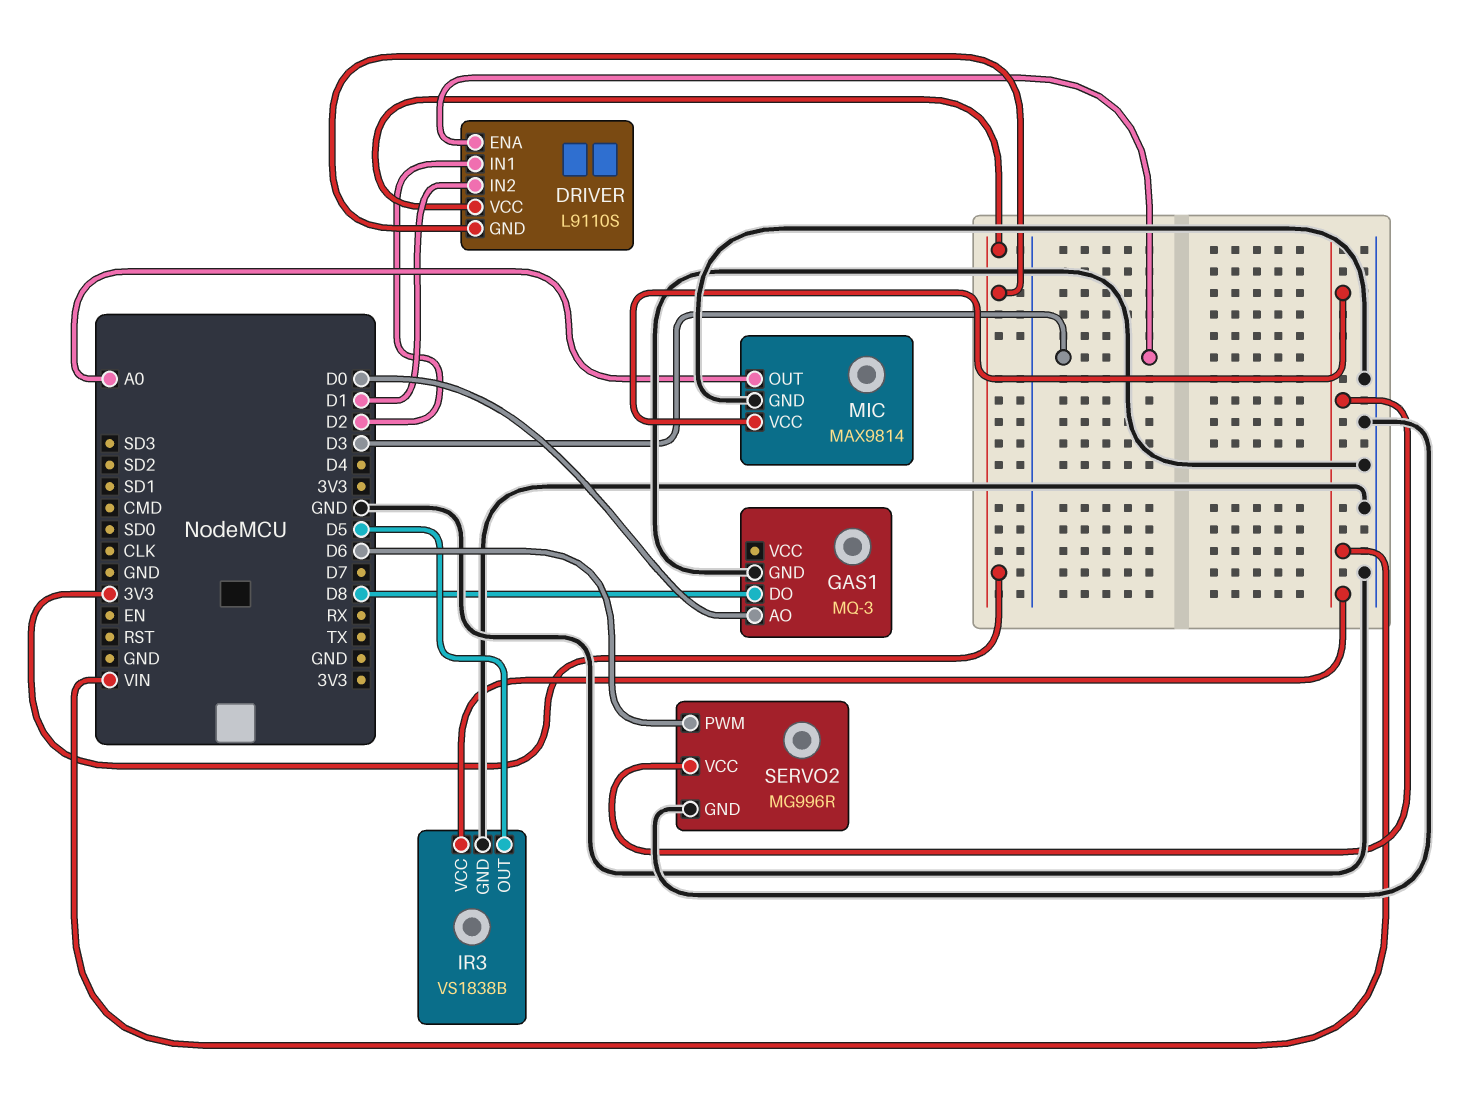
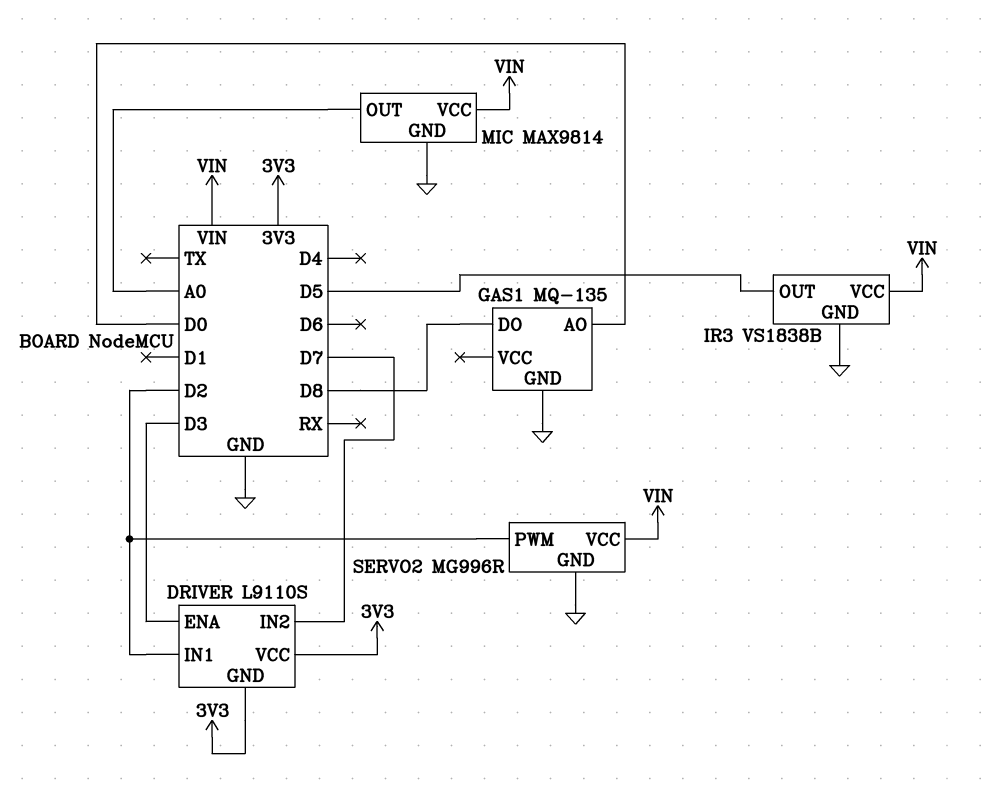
DRIVER pin IN2: D1 -> D7
GAS1: MQ-3 -> MQ-135
SERVO2 pin PWM: D6 -> D2

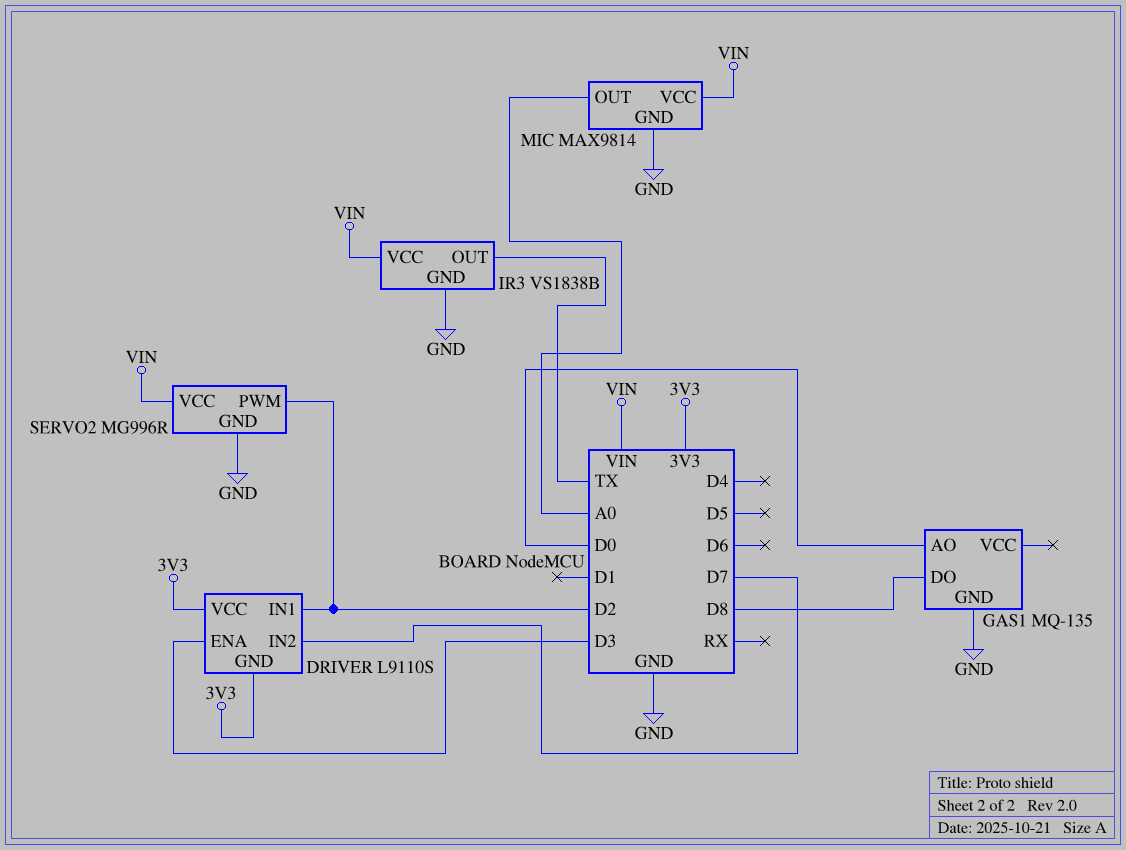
IR3 pin OUT: D5 -> TX

